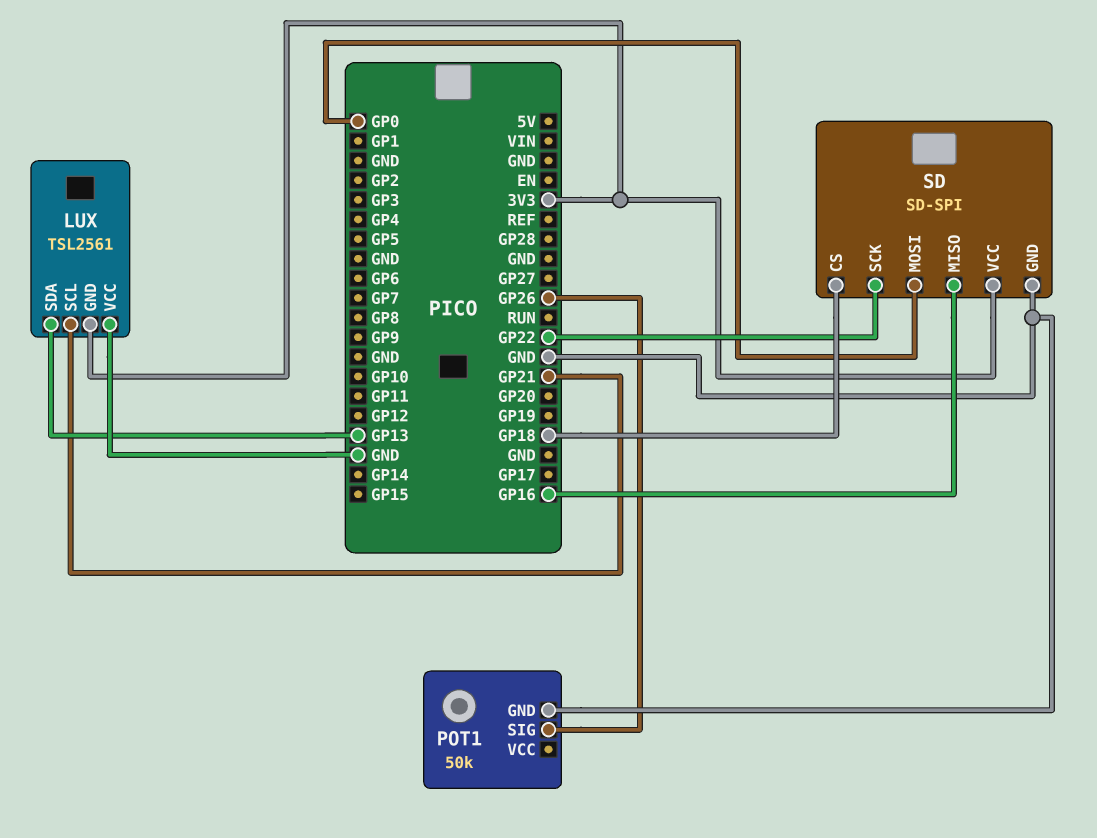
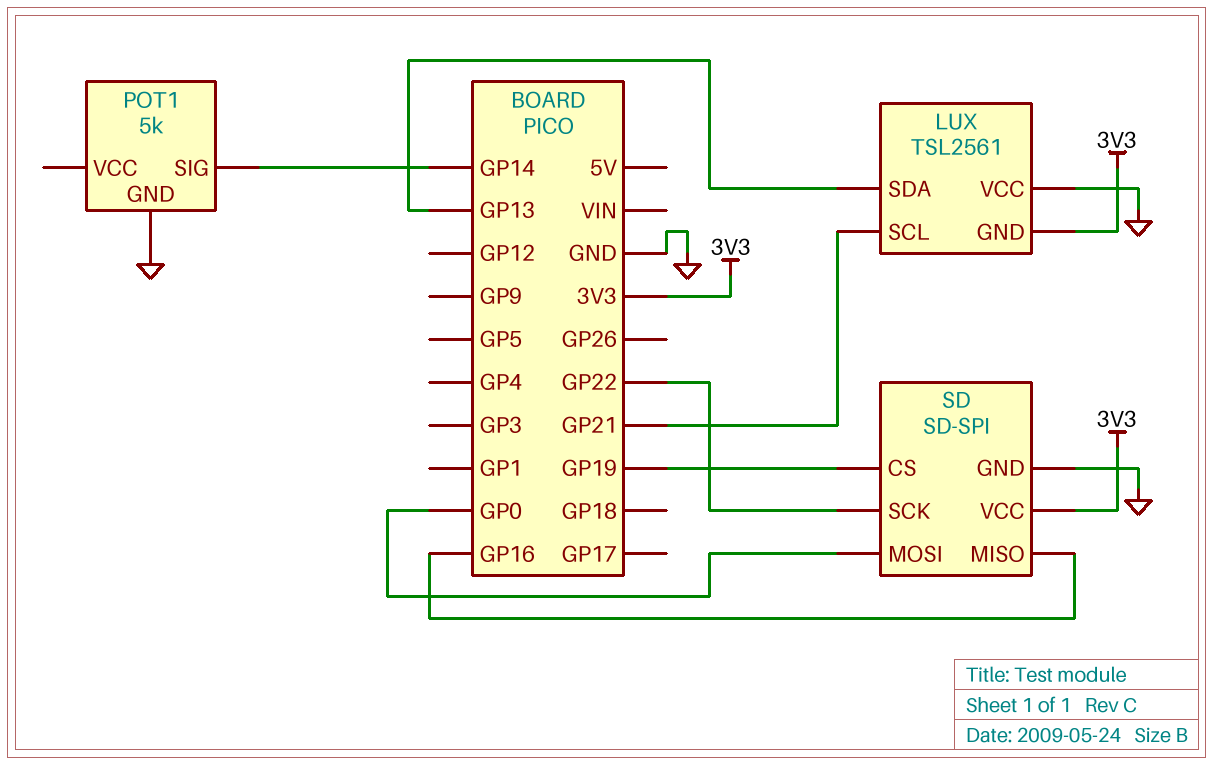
POT1: 50k -> 5k
POT1 pin SIG: GP26 -> GP14
SD pin CS: GP18 -> GP19

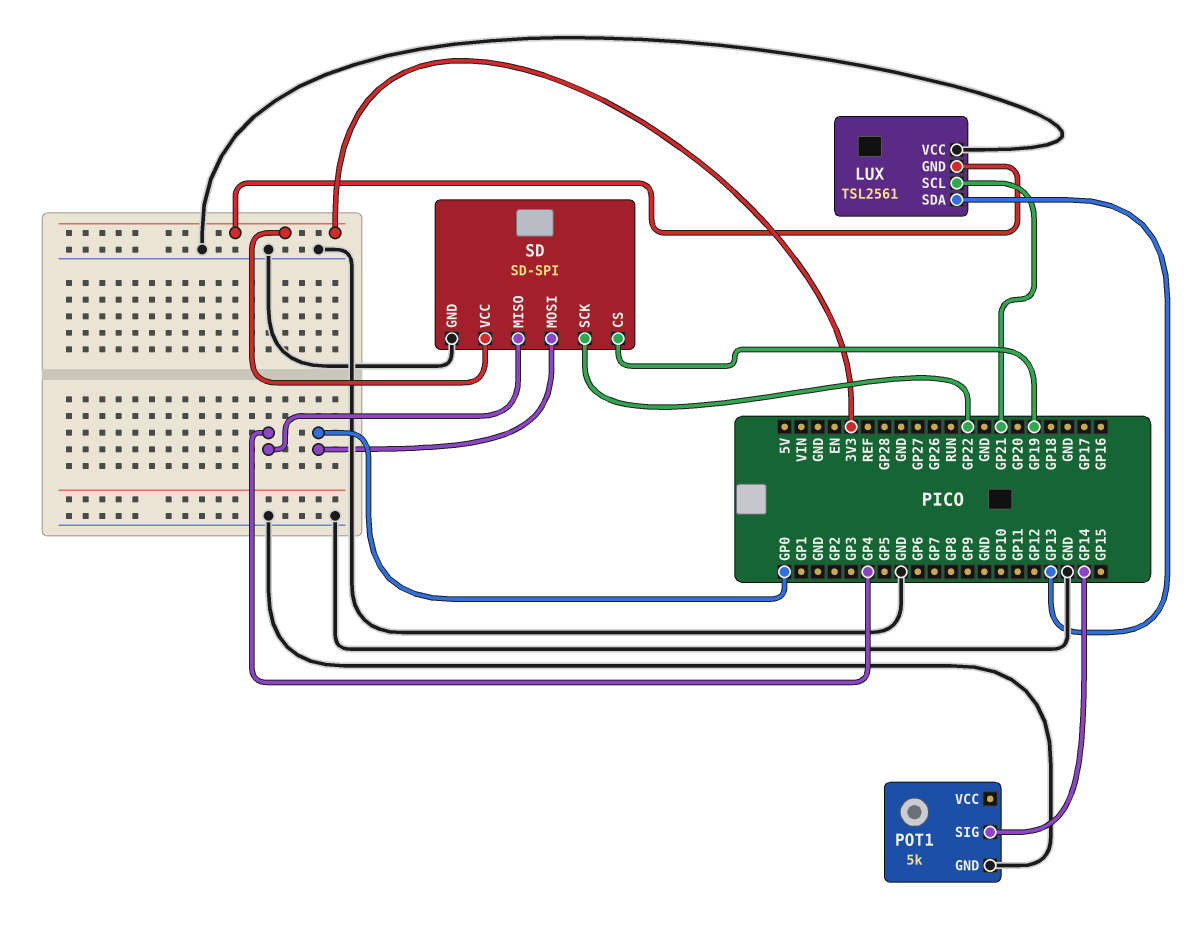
SD pin MISO: GP16 -> GP4

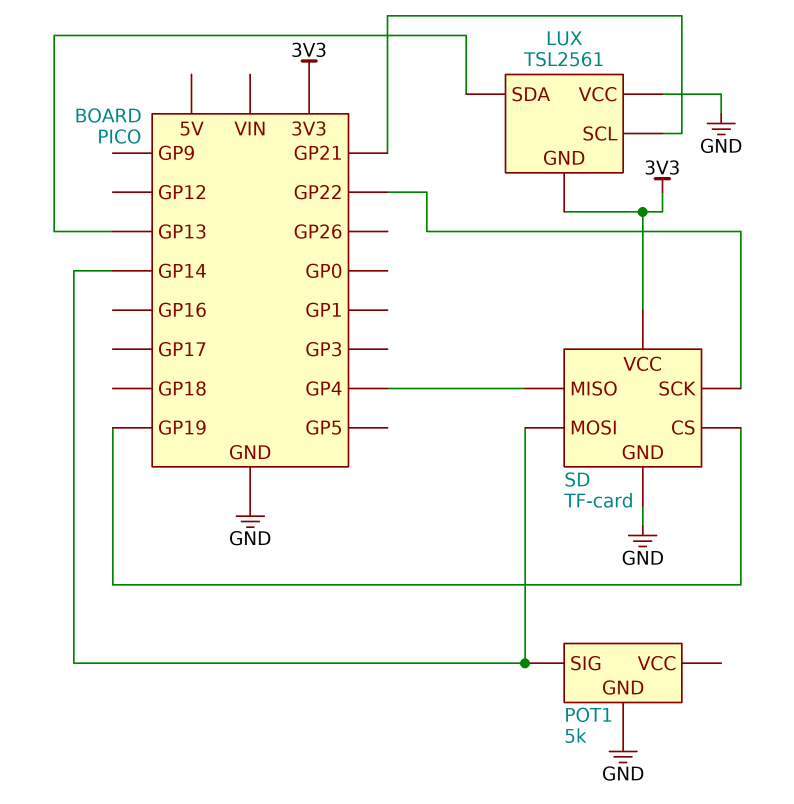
SD: SD-SPI -> TF-card
SD pin MOSI: GP0 -> GP14

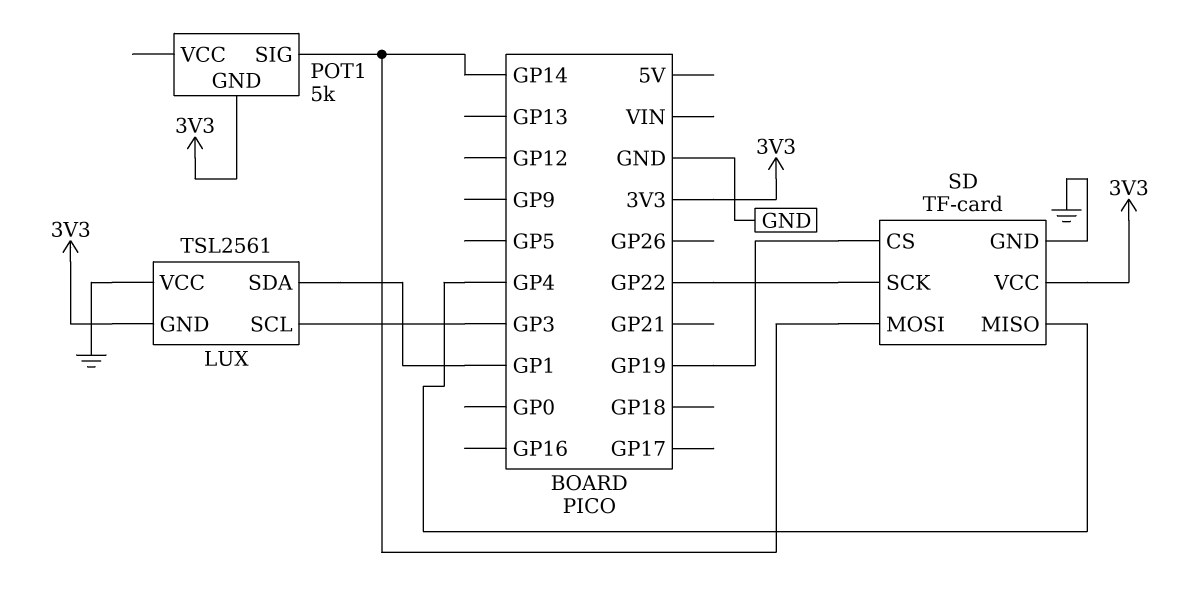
LUX pin SCL: GP21 -> GP3
LUX pin SDA: GP13 -> GP1
POT1 pin GND: GND -> 3V3

